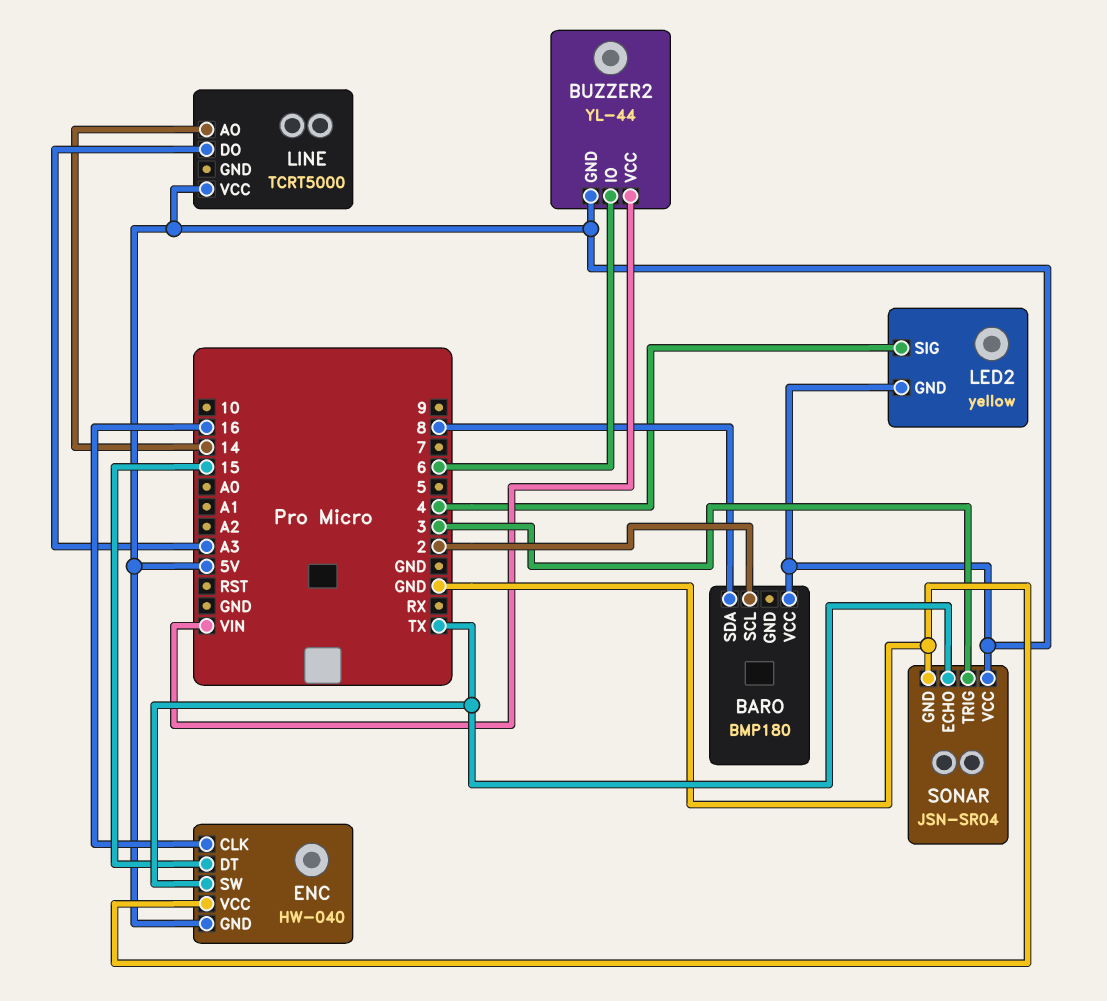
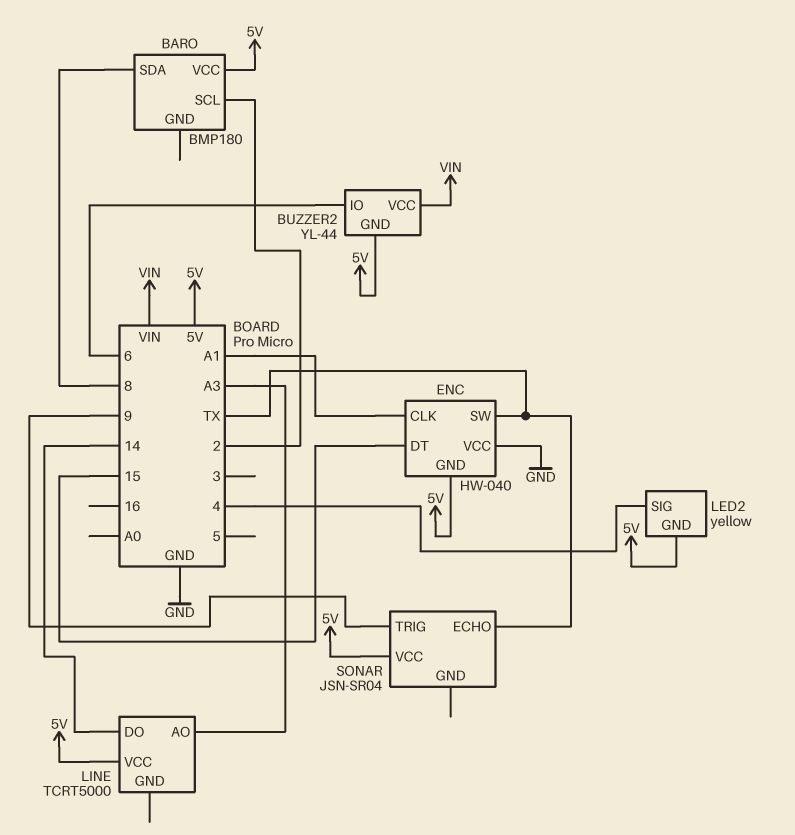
ENC pin CLK: 16 -> A1
LINE pin AO: 14 -> A3
LINE pin DO: A3 -> 14
SONAR pin GND: GND -> none
SONAR pin TRIG: 3 -> 9

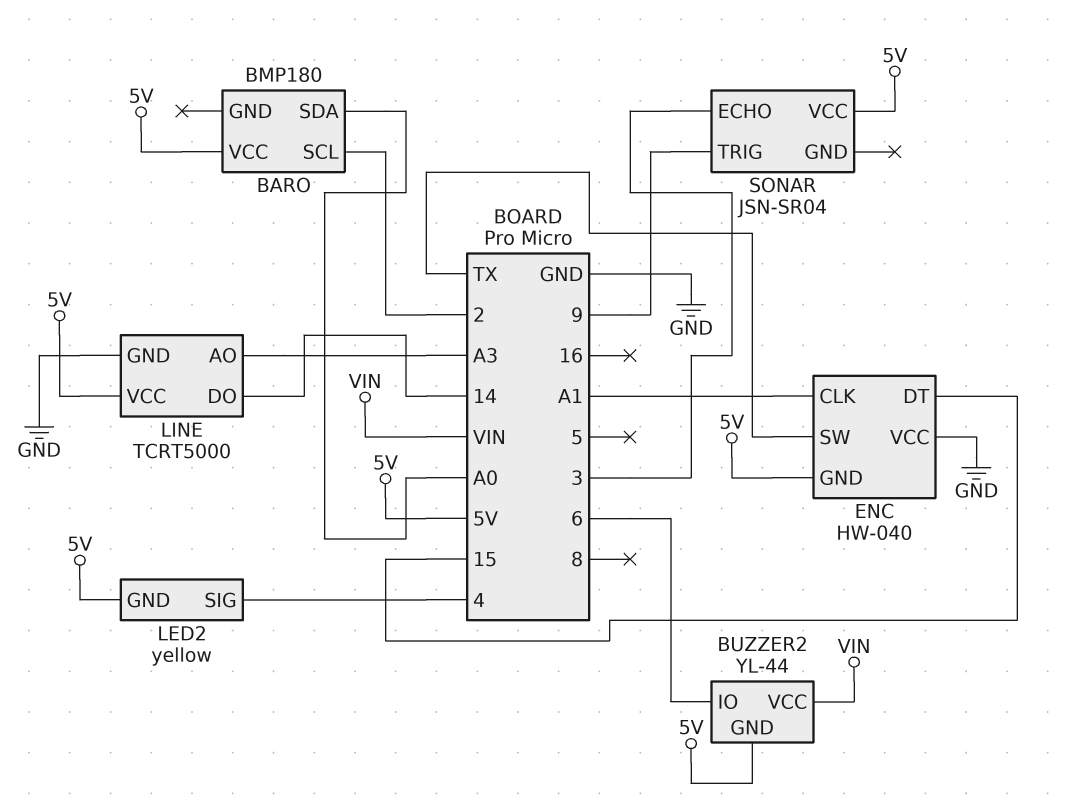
BARO pin SDA: 8 -> A0
LINE pin GND: none -> GND
SONAR pin ECHO: TX -> 3

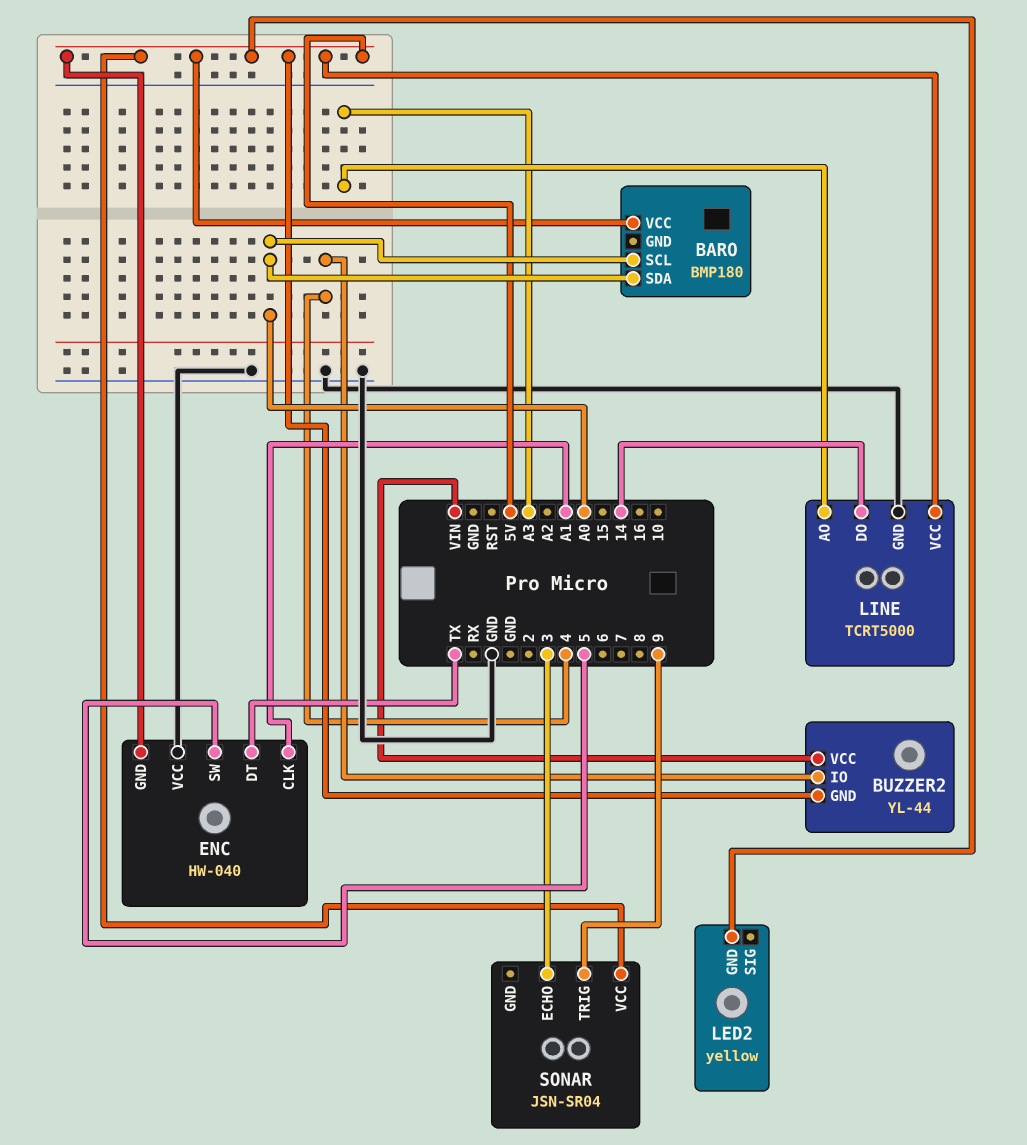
BARO pin SCL: 2 -> A0
BUZZER2 pin IO: 6 -> 4
ENC pin DT: 15 -> TX
ENC pin SW: TX -> 5
LED2 pin SIG: 4 -> none

